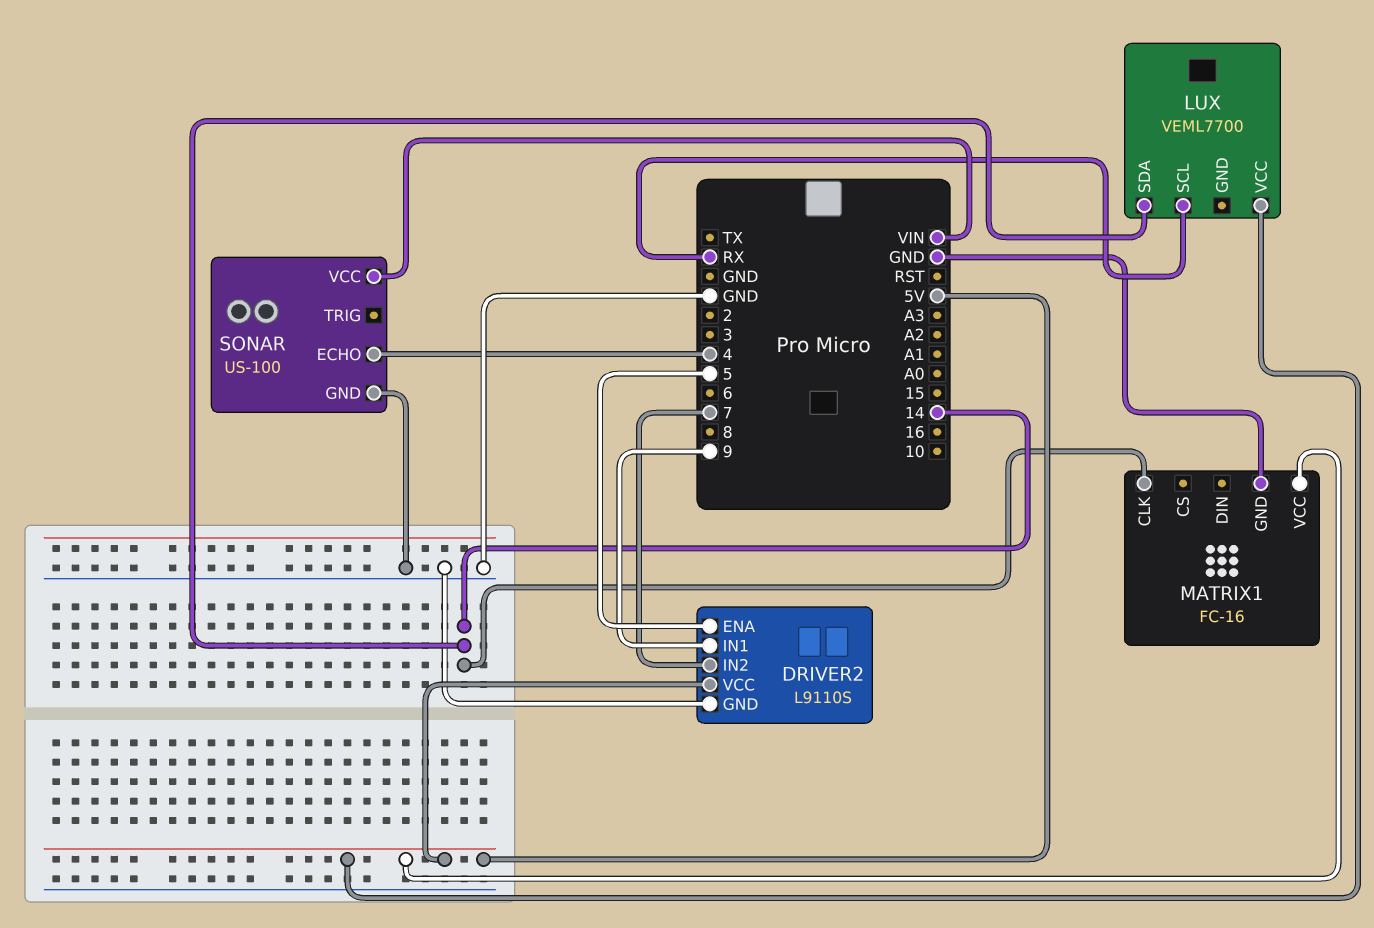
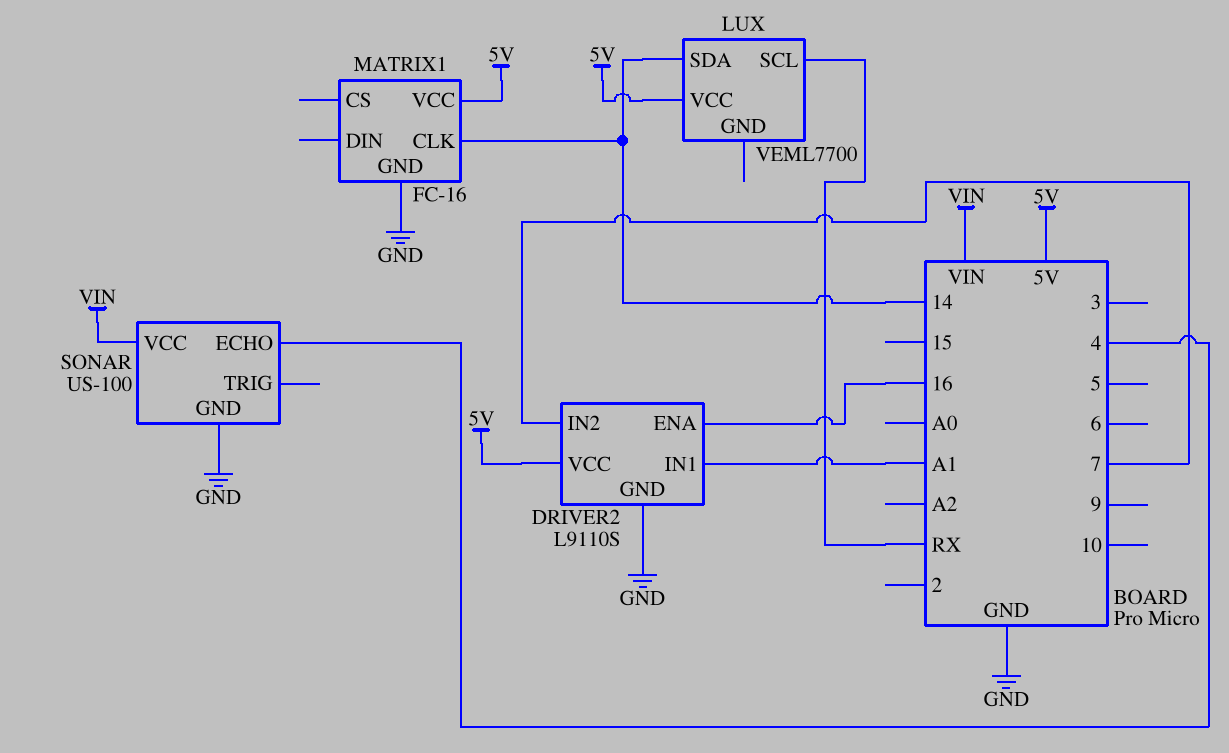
DRIVER2 pin ENA: 5 -> 16
DRIVER2 pin IN1: 9 -> A1

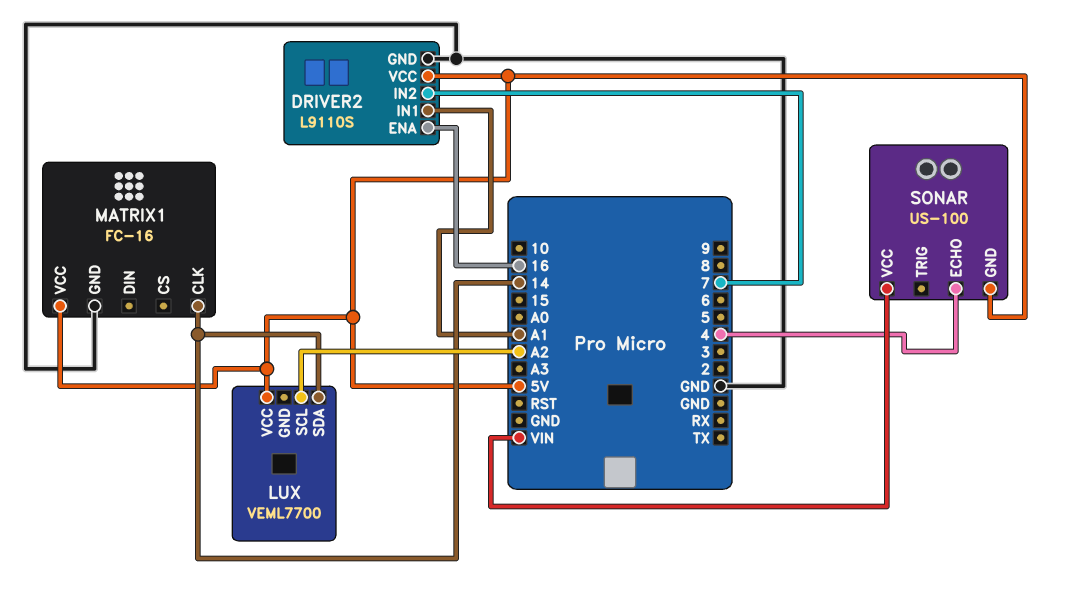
LUX pin SCL: RX -> A2
SONAR pin GND: GND -> 5V

